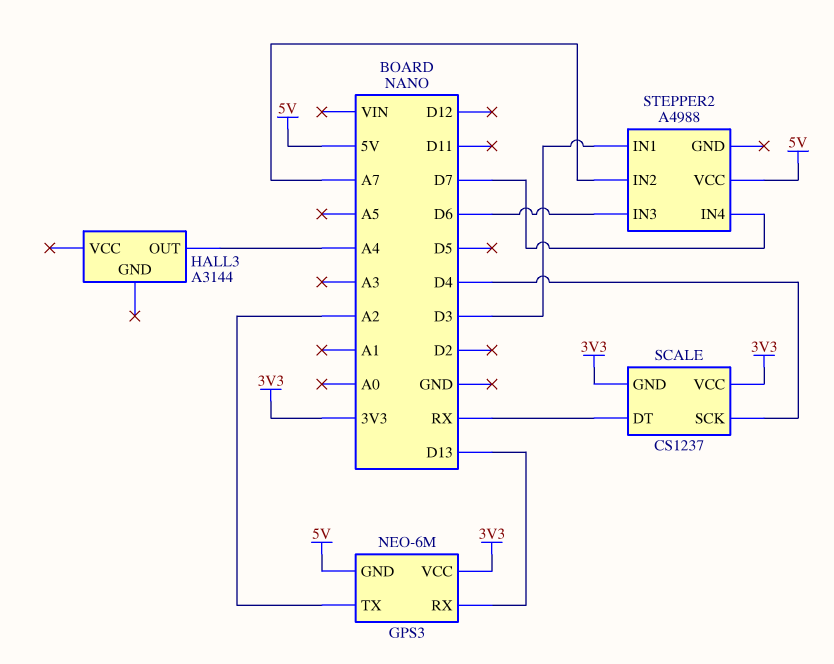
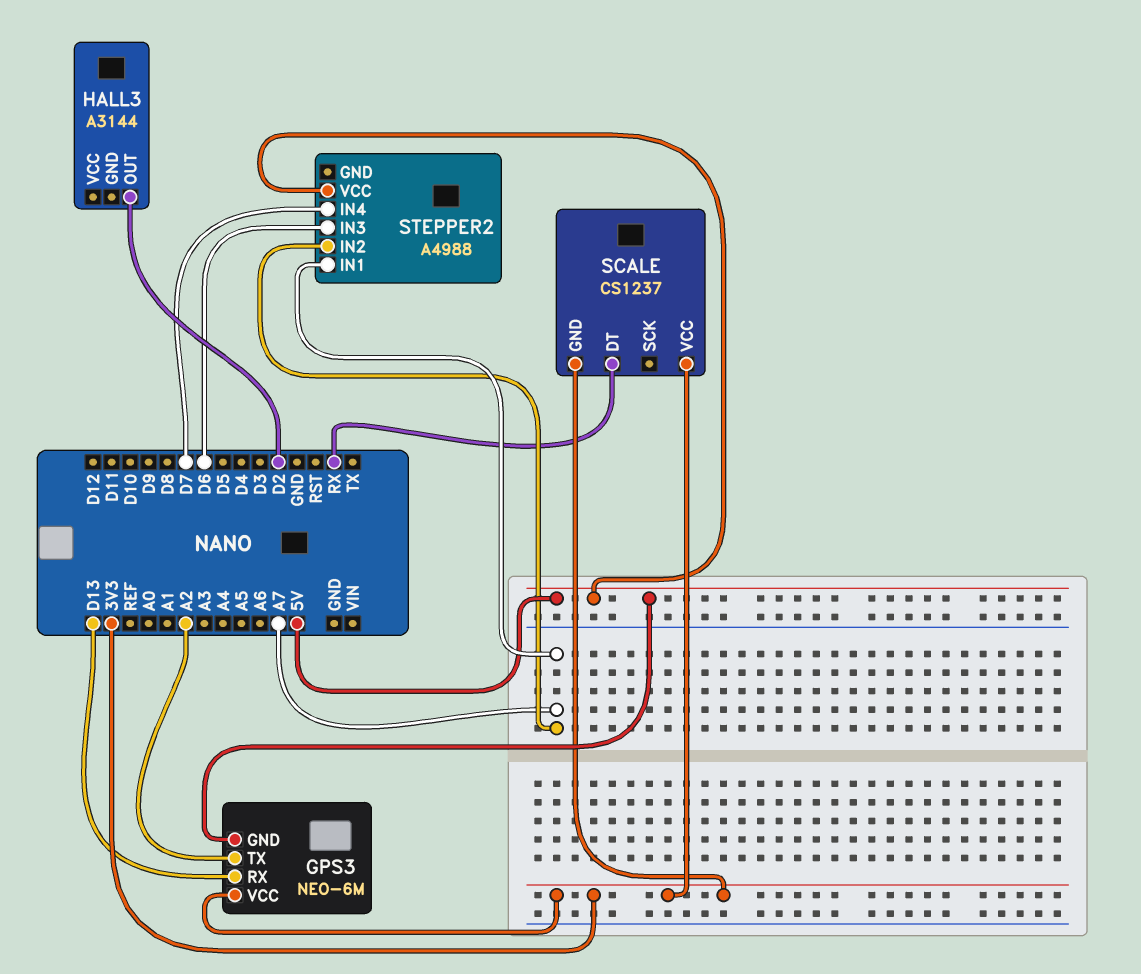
HALL3 pin OUT: A4 -> D2
SCALE pin SCK: D4 -> none
STEPPER2 pin IN1: D3 -> A7

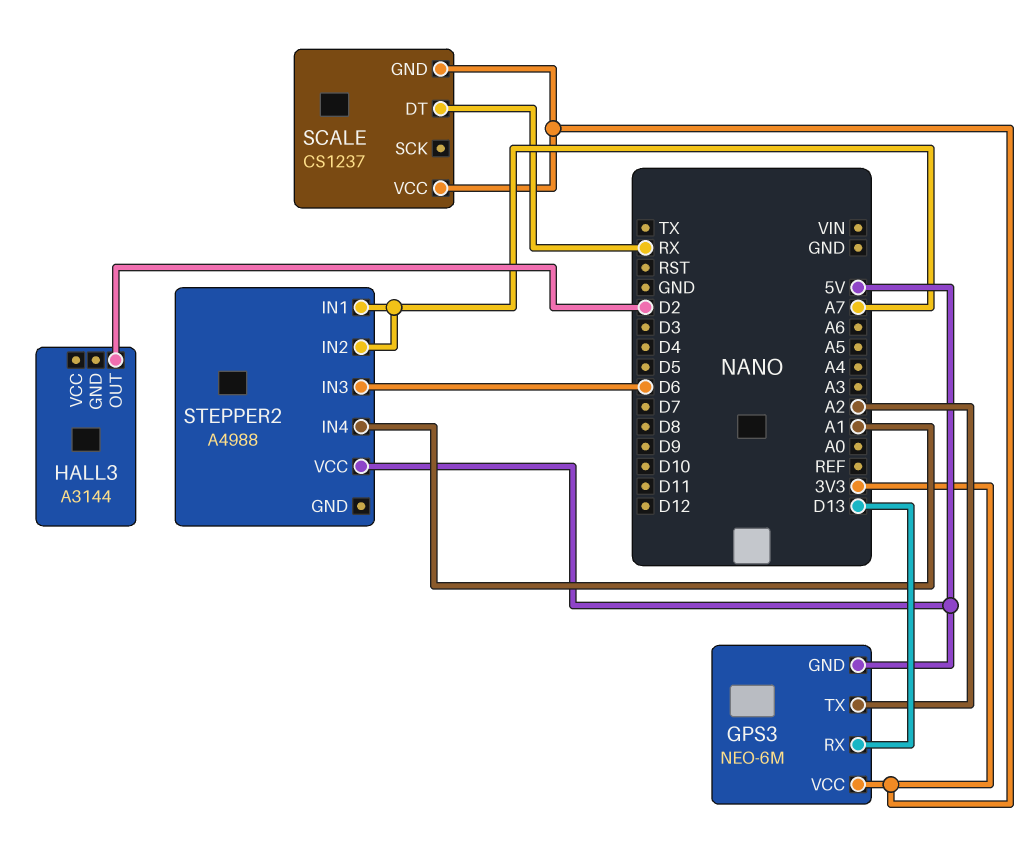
STEPPER2 pin IN4: D7 -> A1

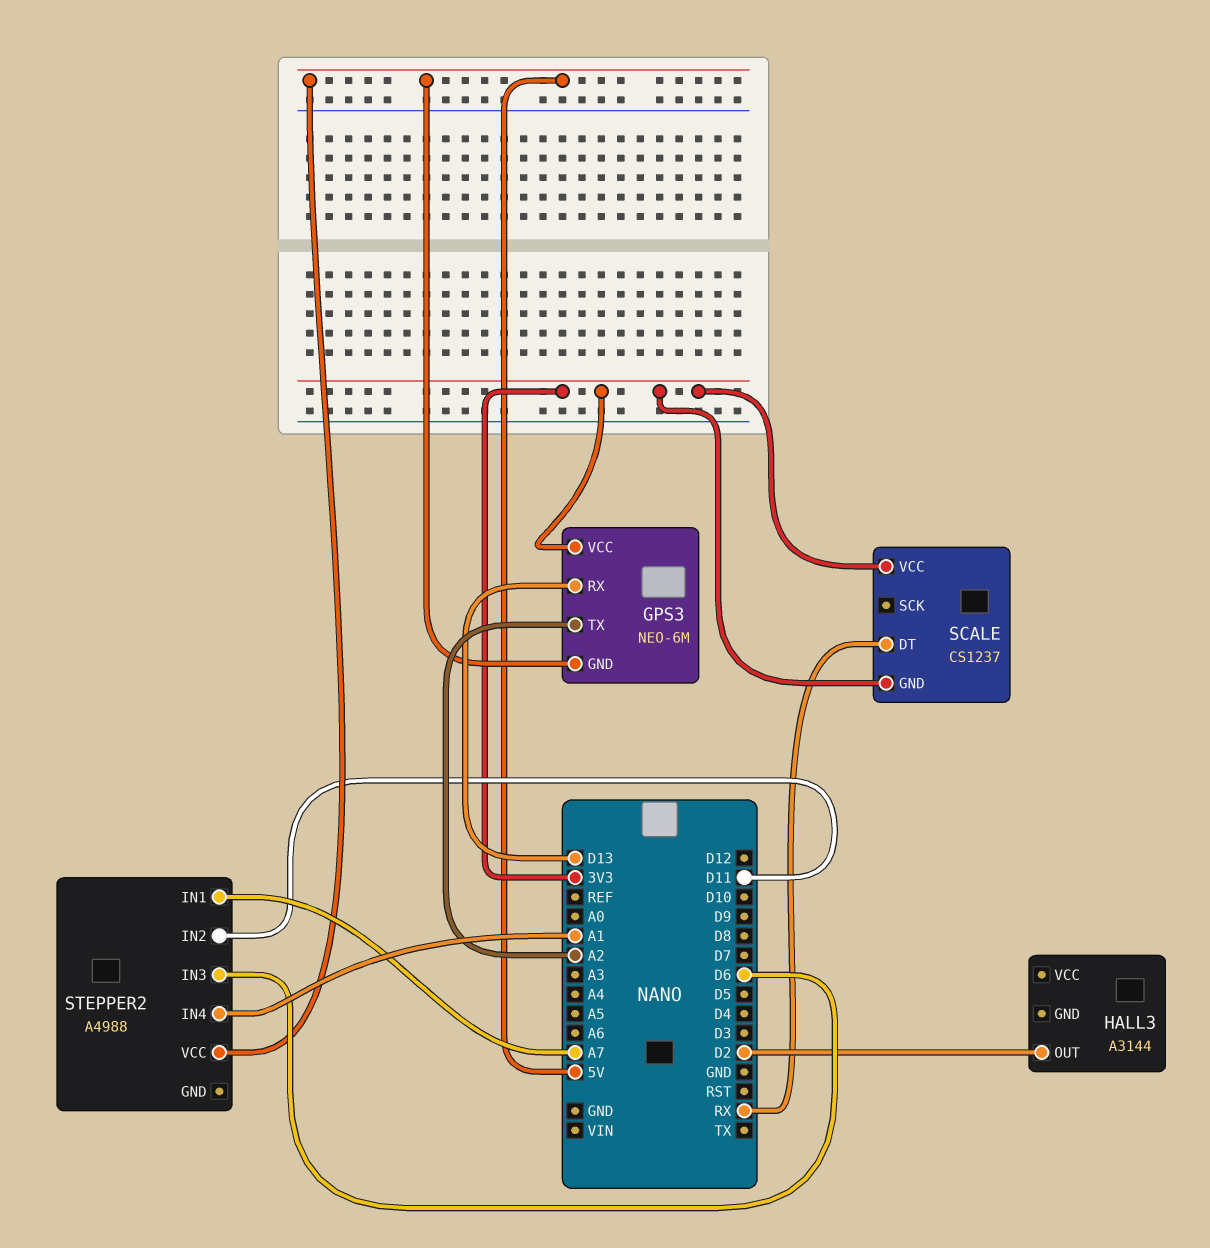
STEPPER2 pin IN2: A7 -> D11

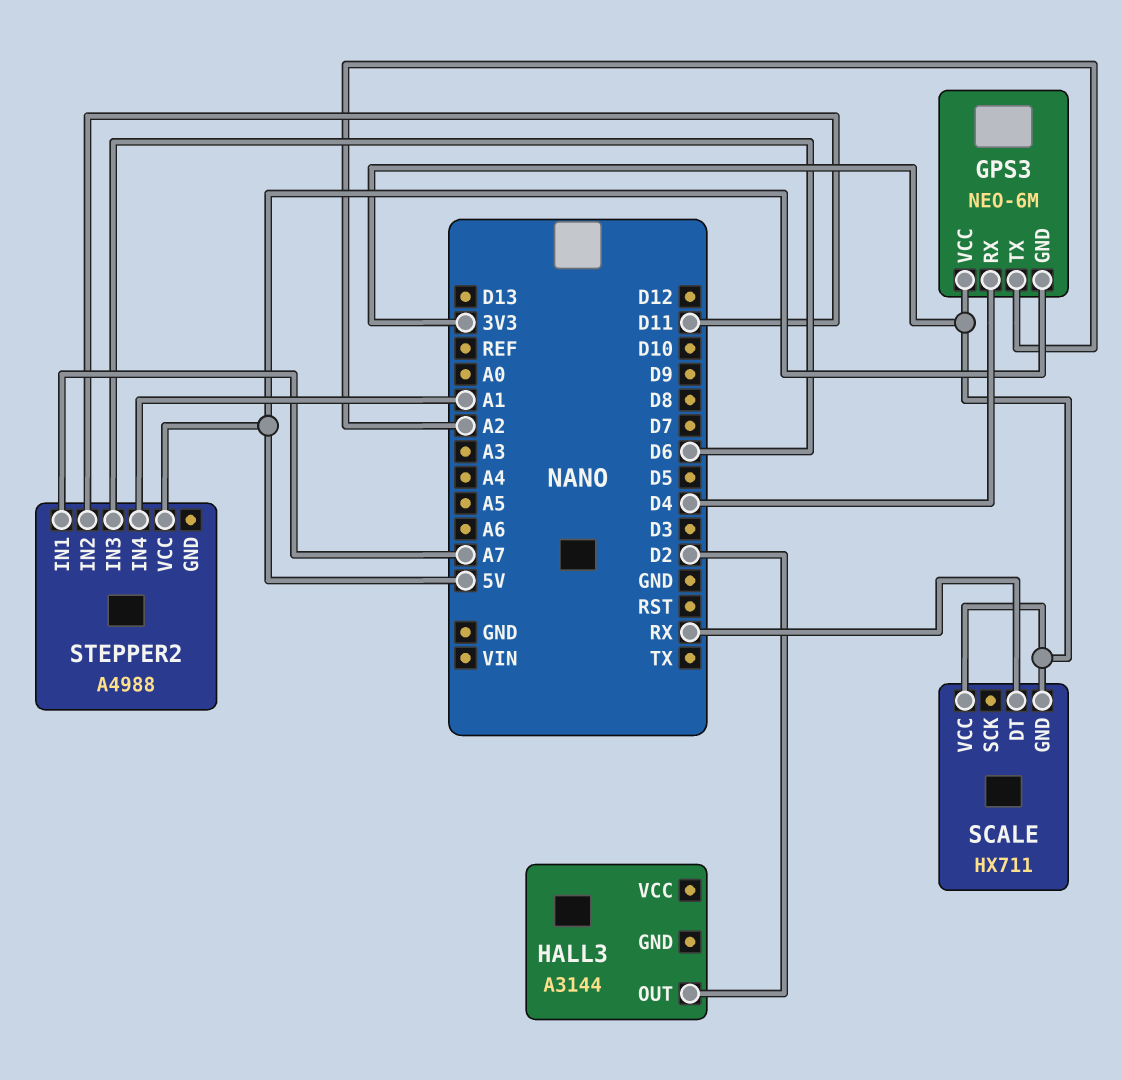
GPS3 pin RX: D13 -> D4
SCALE: CS1237 -> HX711

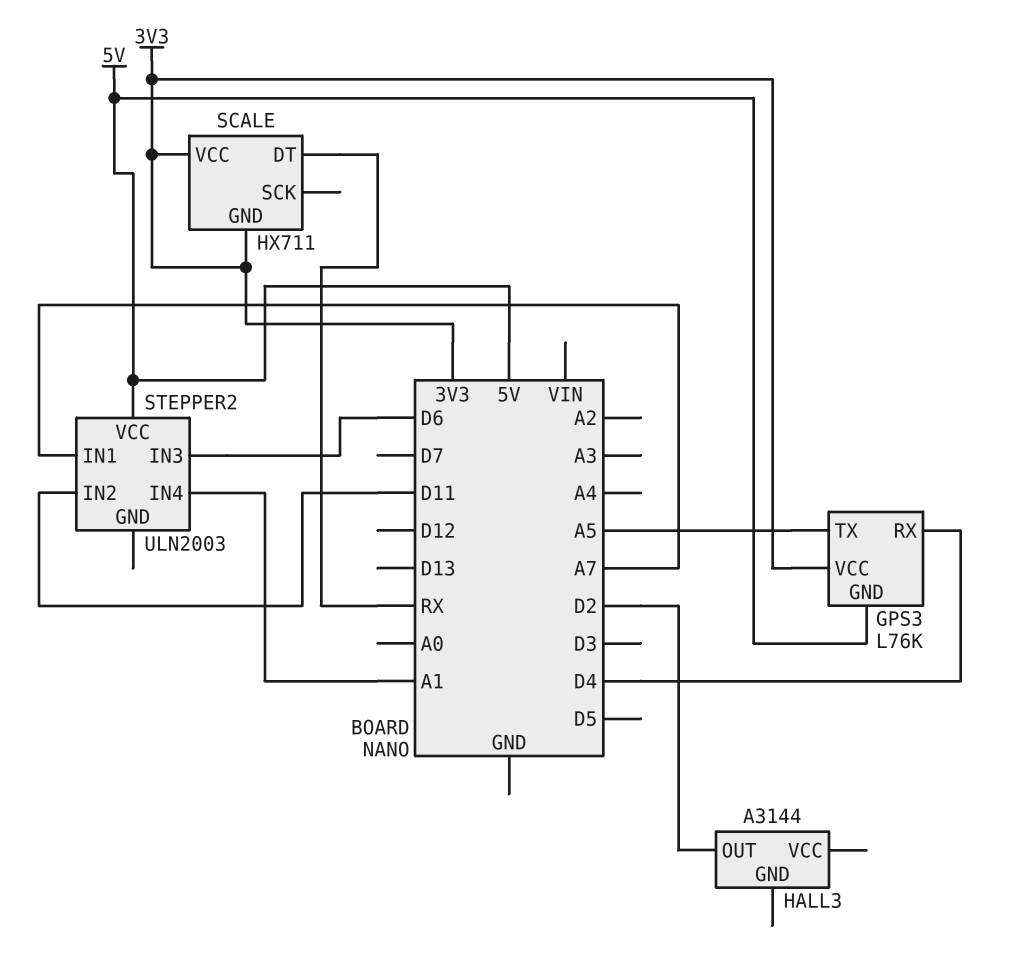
GPS3: NEO-6M -> L76K
GPS3 pin TX: A2 -> A5
STEPPER2: A4988 -> ULN2003

